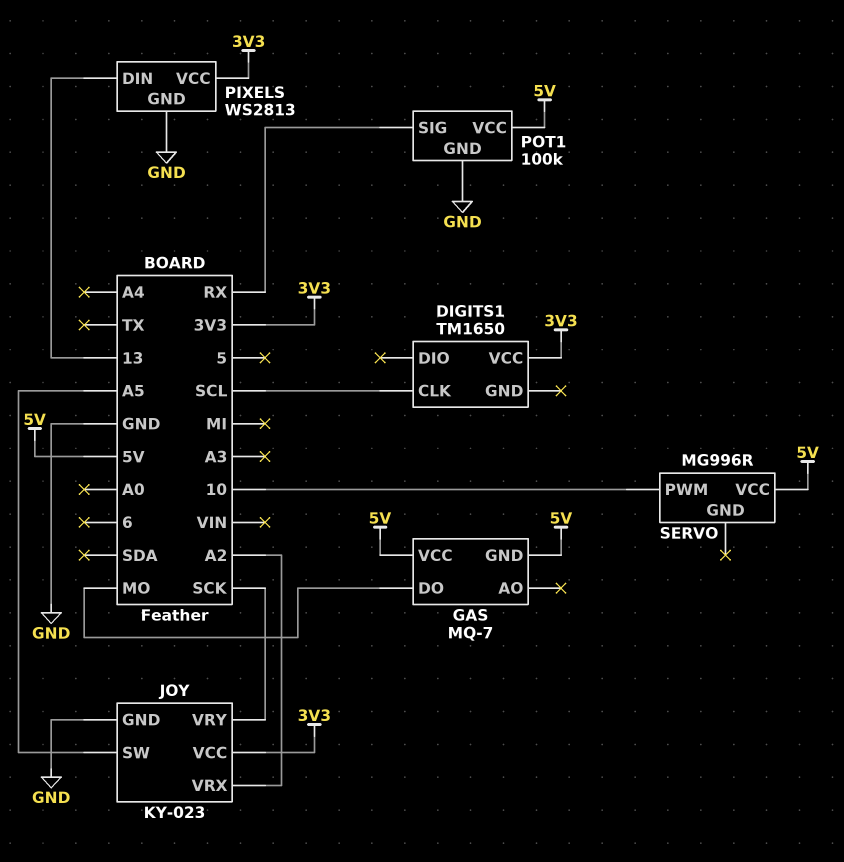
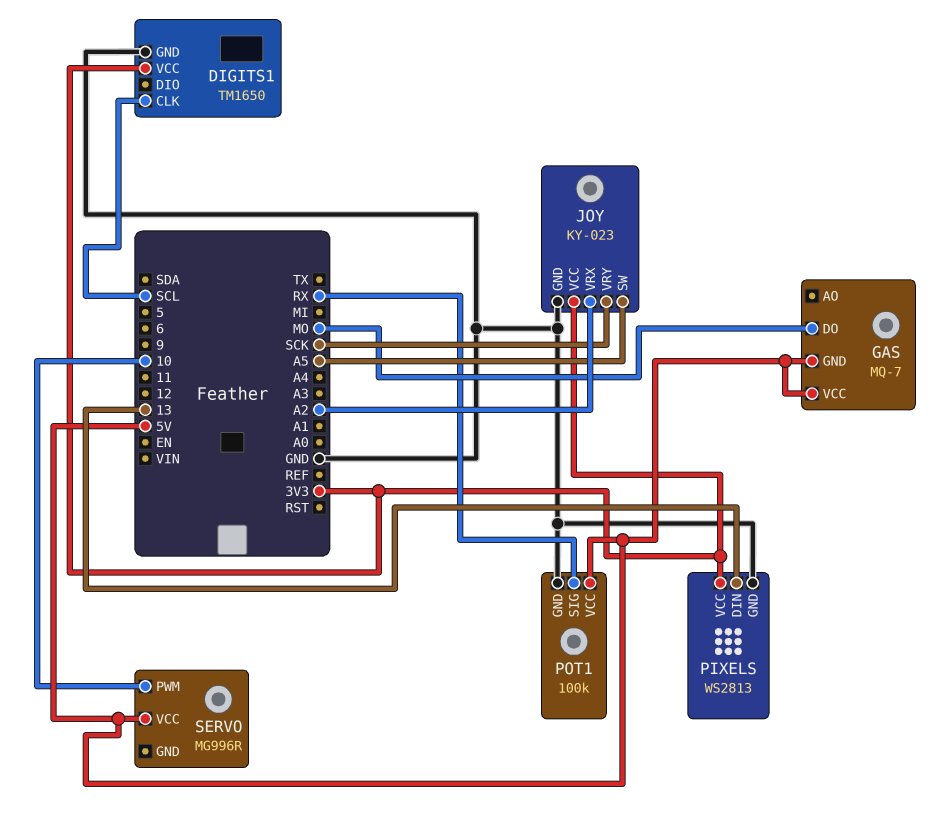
DIGITS1 pin GND: none -> GND

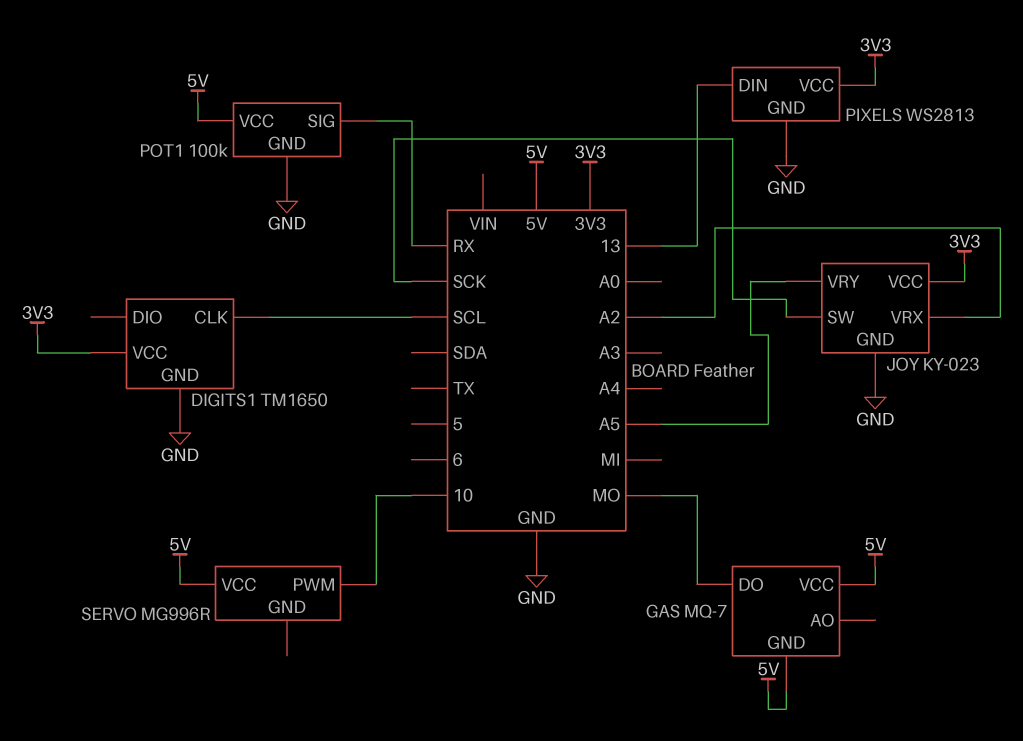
JOY pin SW: A5 -> SCK
JOY pin VRY: SCK -> A5

